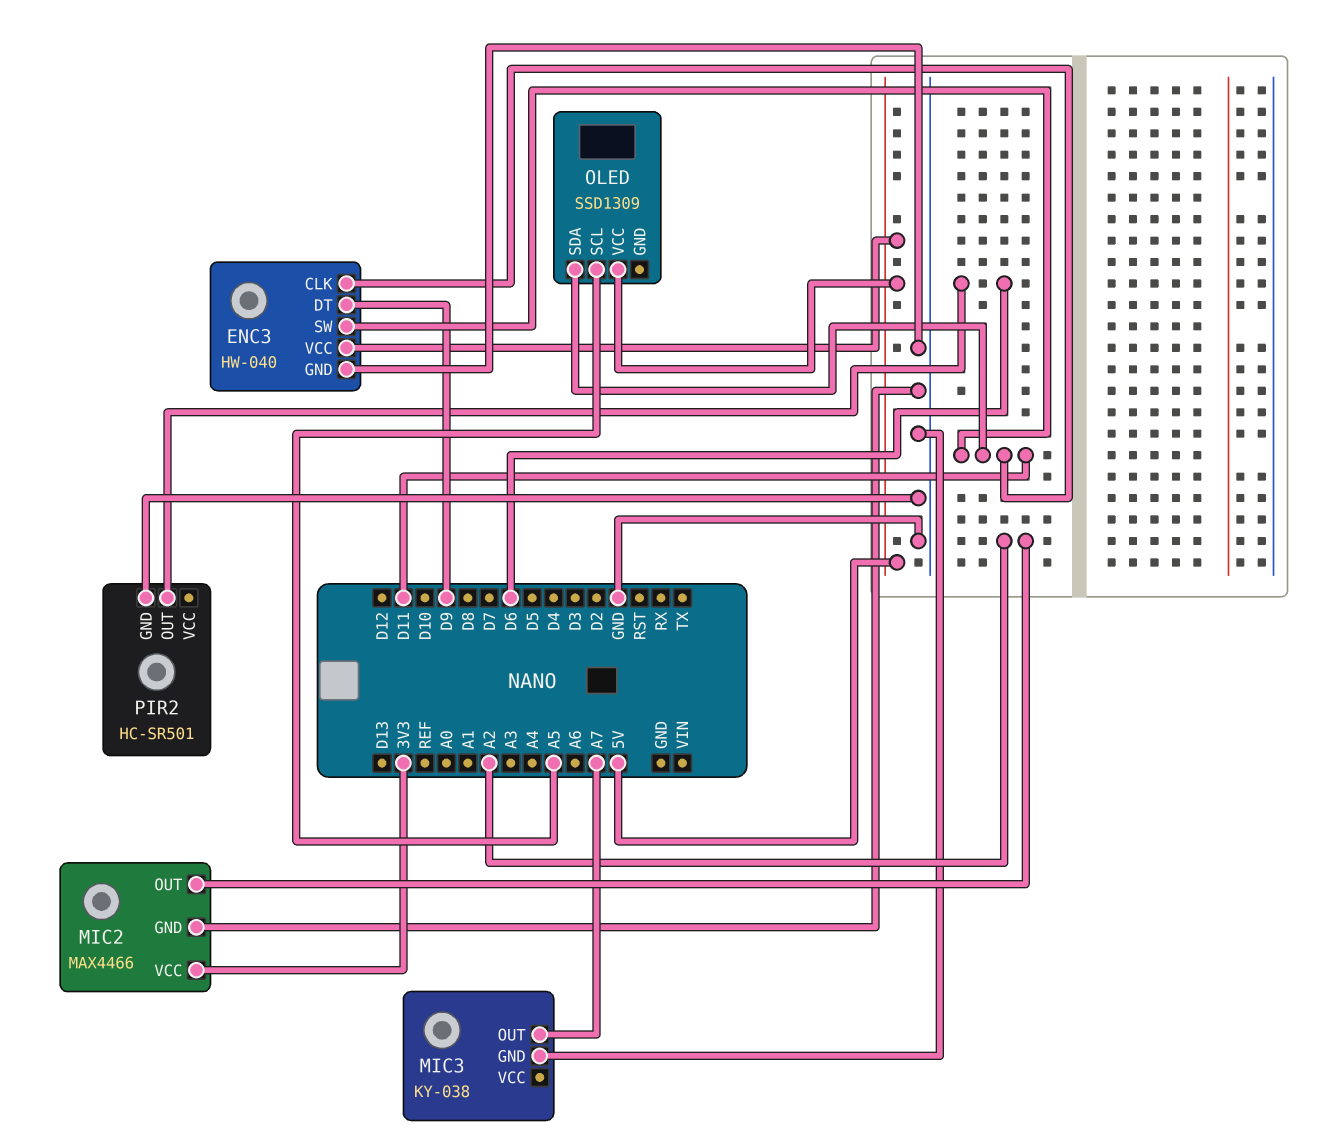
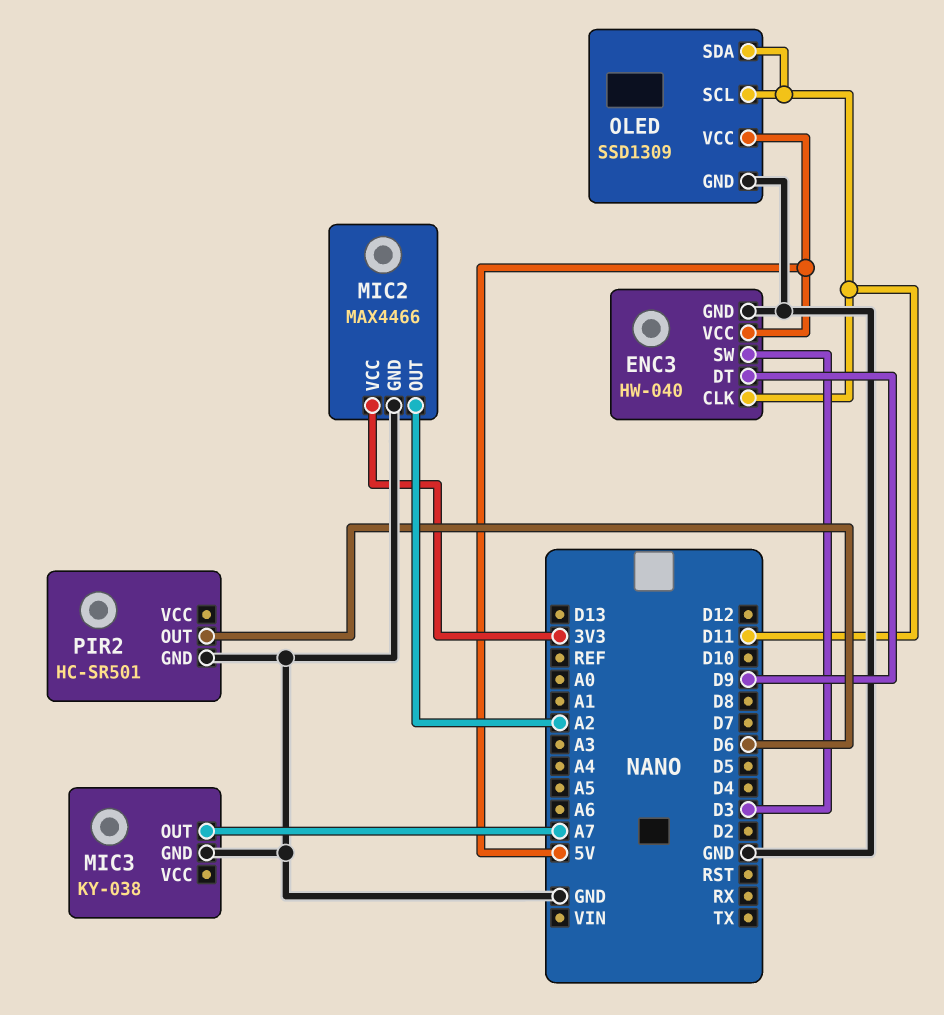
ENC3 pin SW: D11 -> D3
OLED pin GND: none -> GND
OLED pin SCL: A5 -> D11

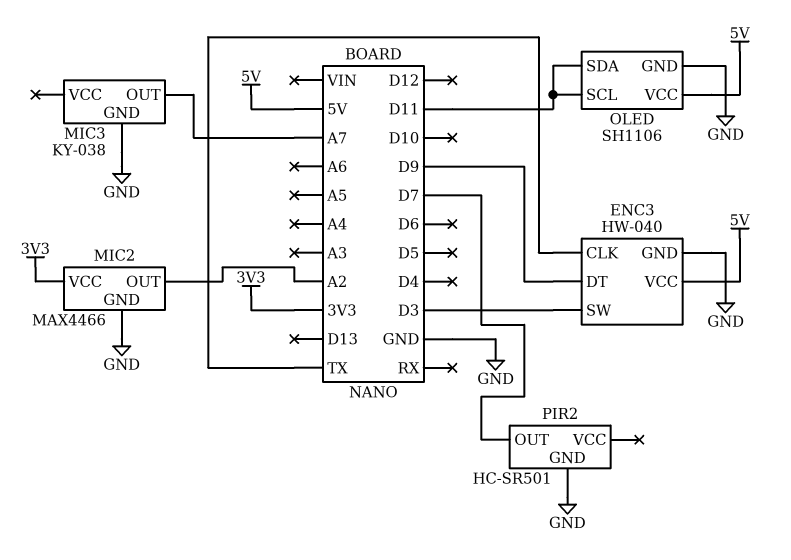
ENC3 pin CLK: D11 -> TX
OLED: SSD1309 -> SH1106
PIR2 pin OUT: D6 -> D7

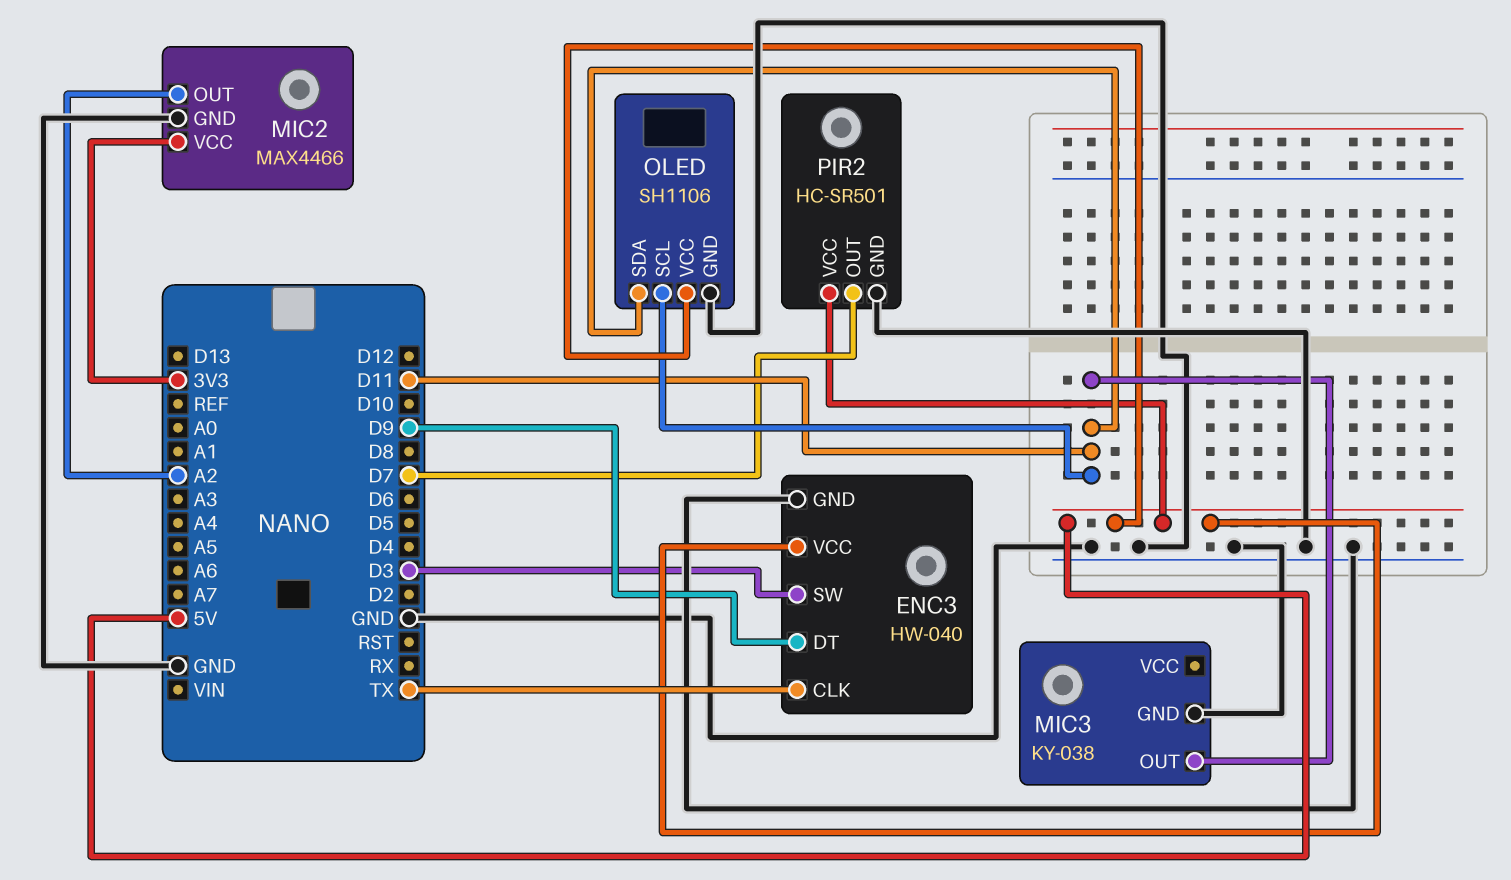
MIC3 pin OUT: A7 -> D11
PIR2 pin VCC: none -> 5V

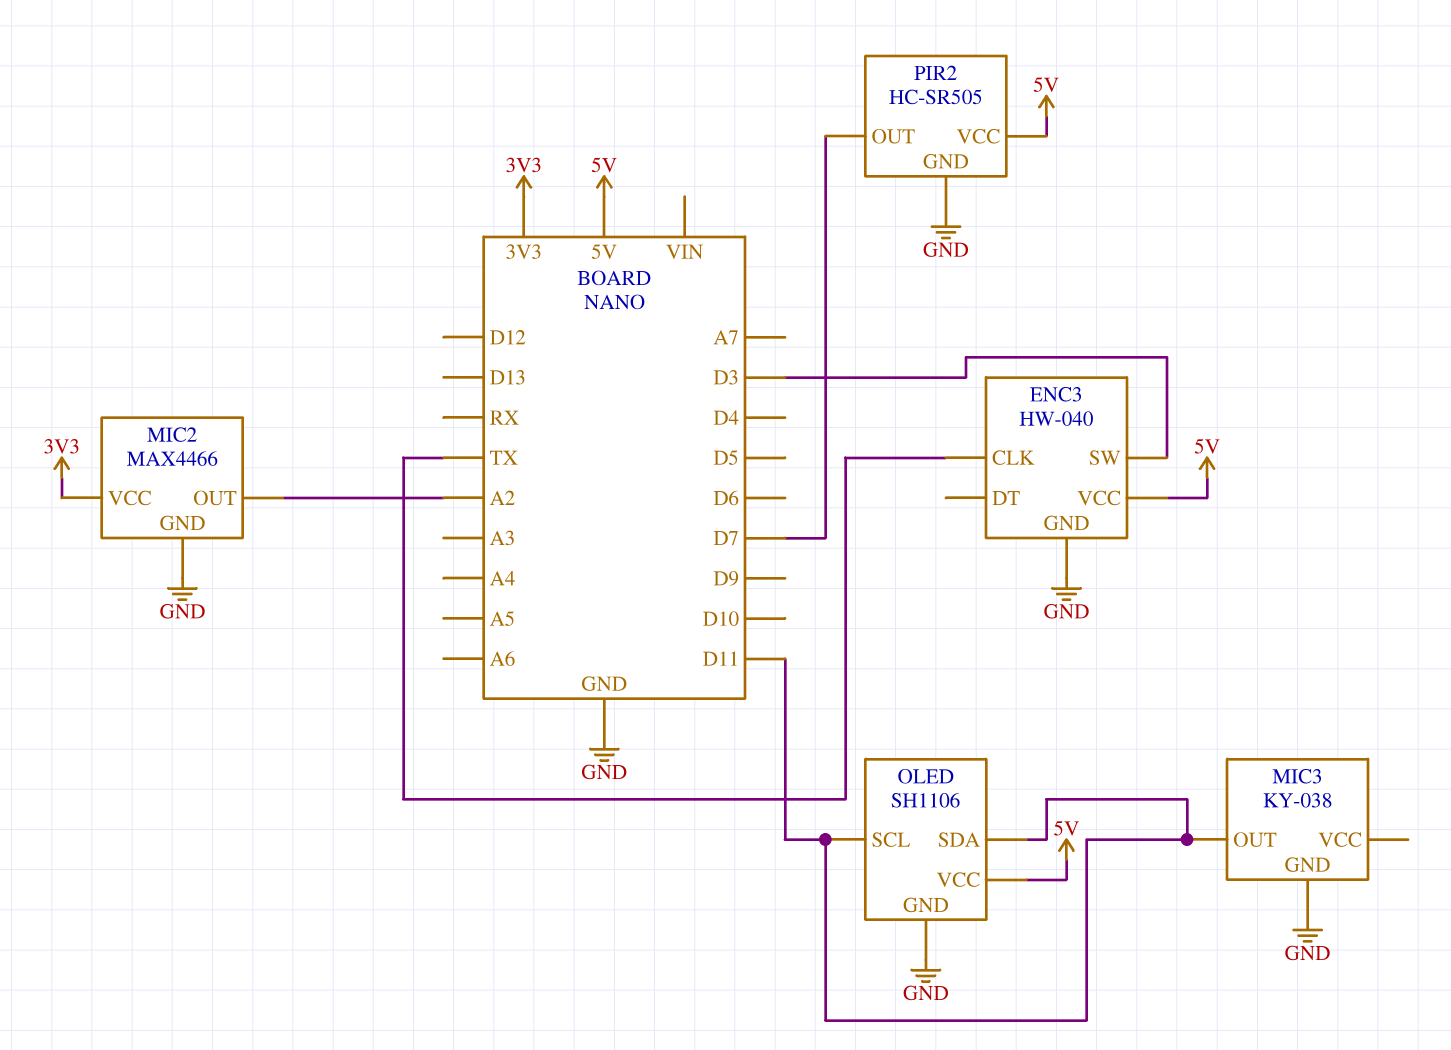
ENC3 pin DT: D9 -> none
PIR2: HC-SR501 -> HC-SR505

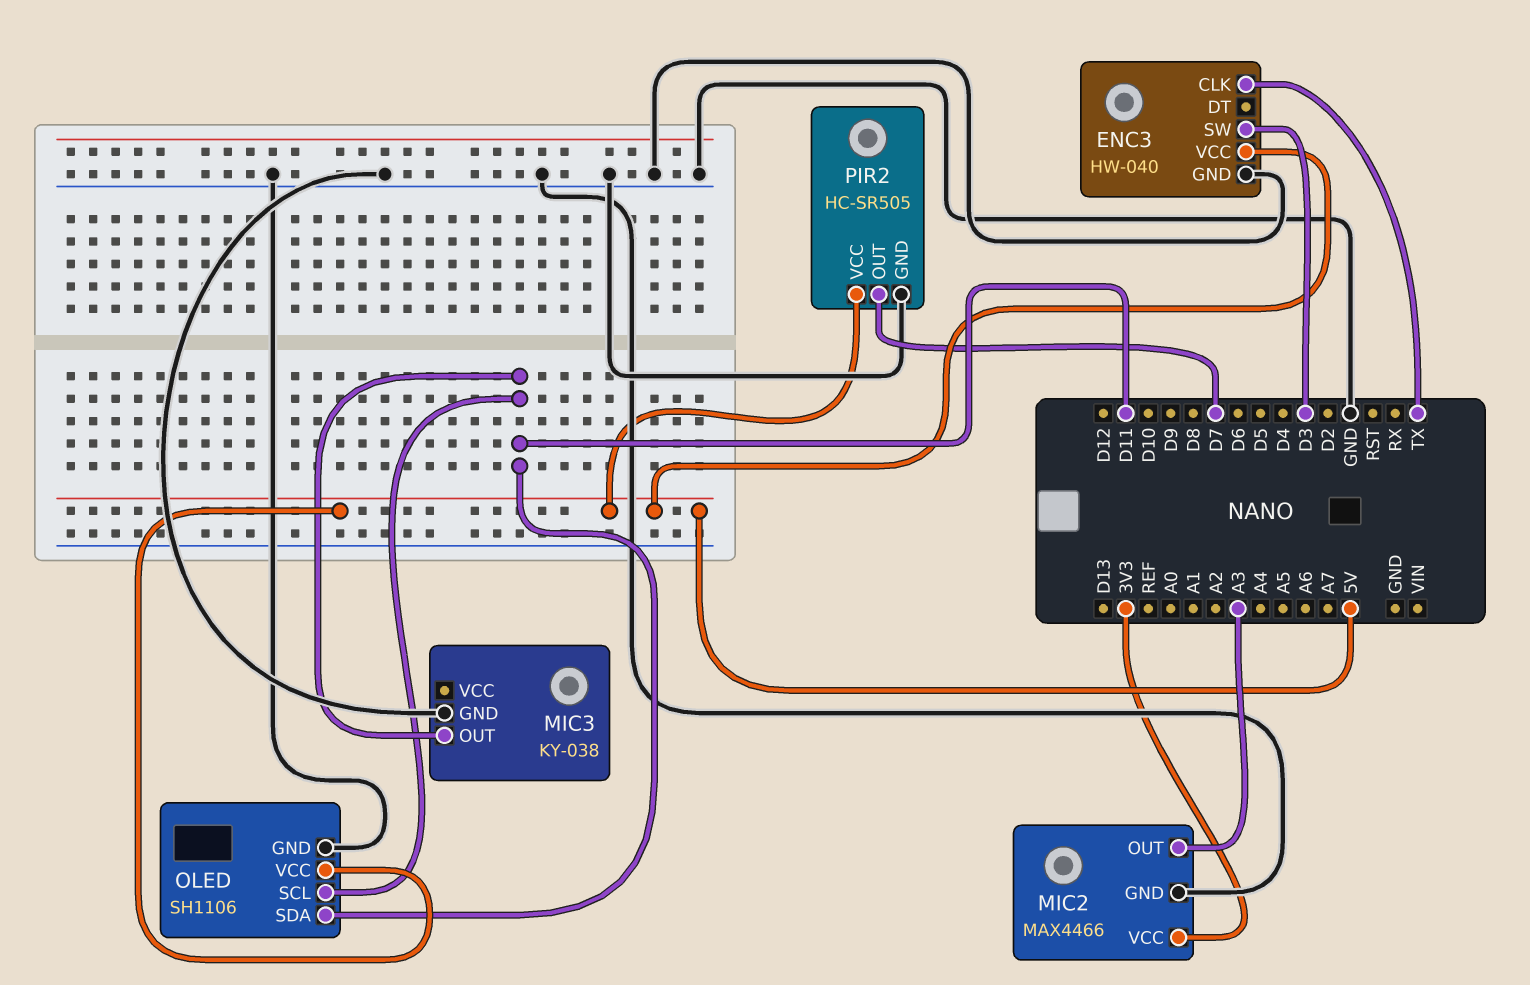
MIC2 pin OUT: A2 -> A3

